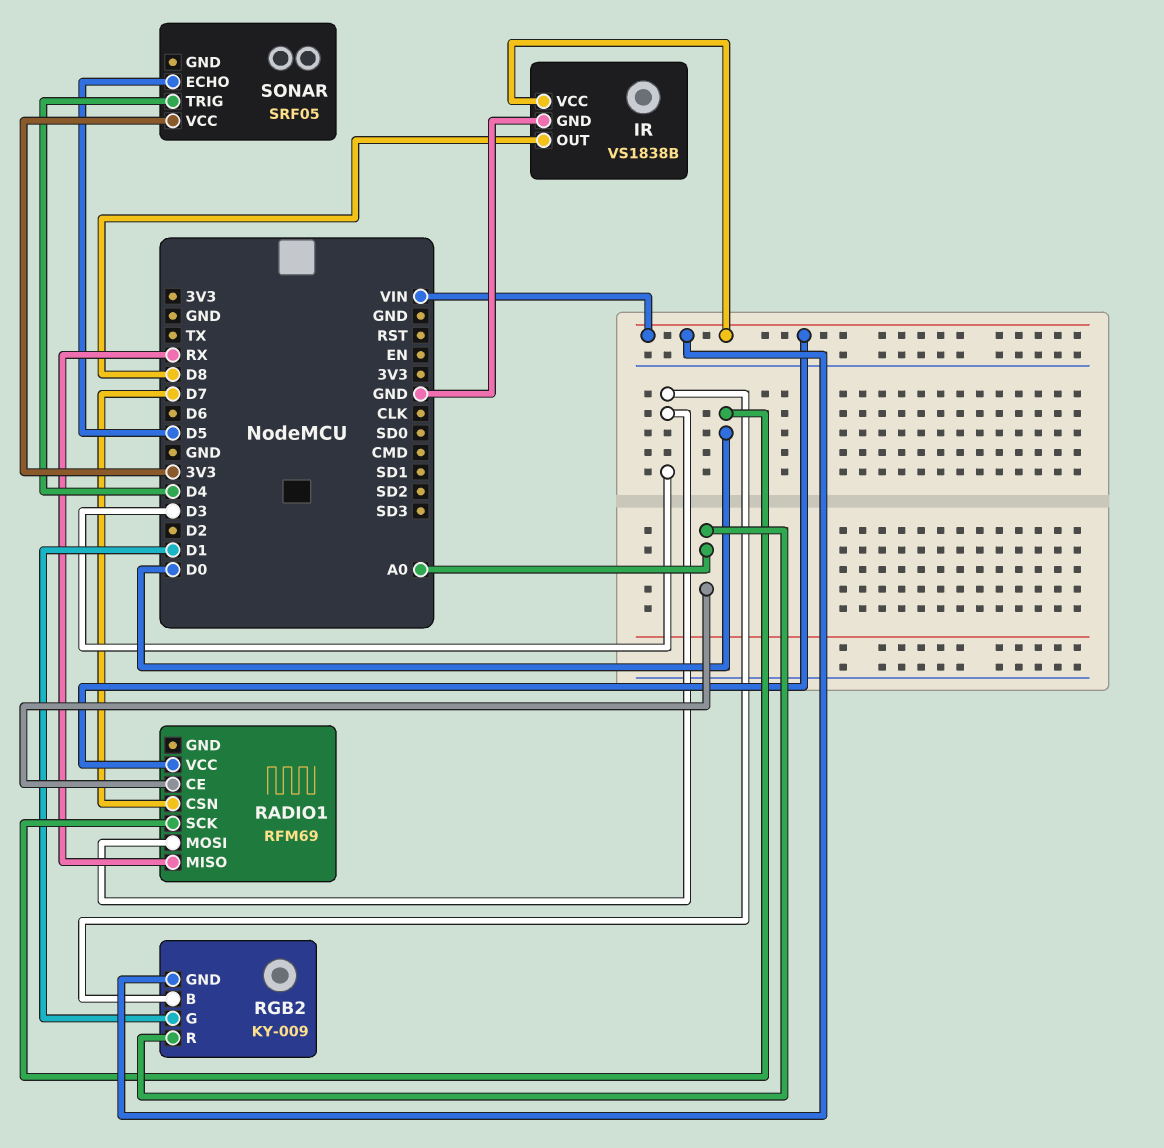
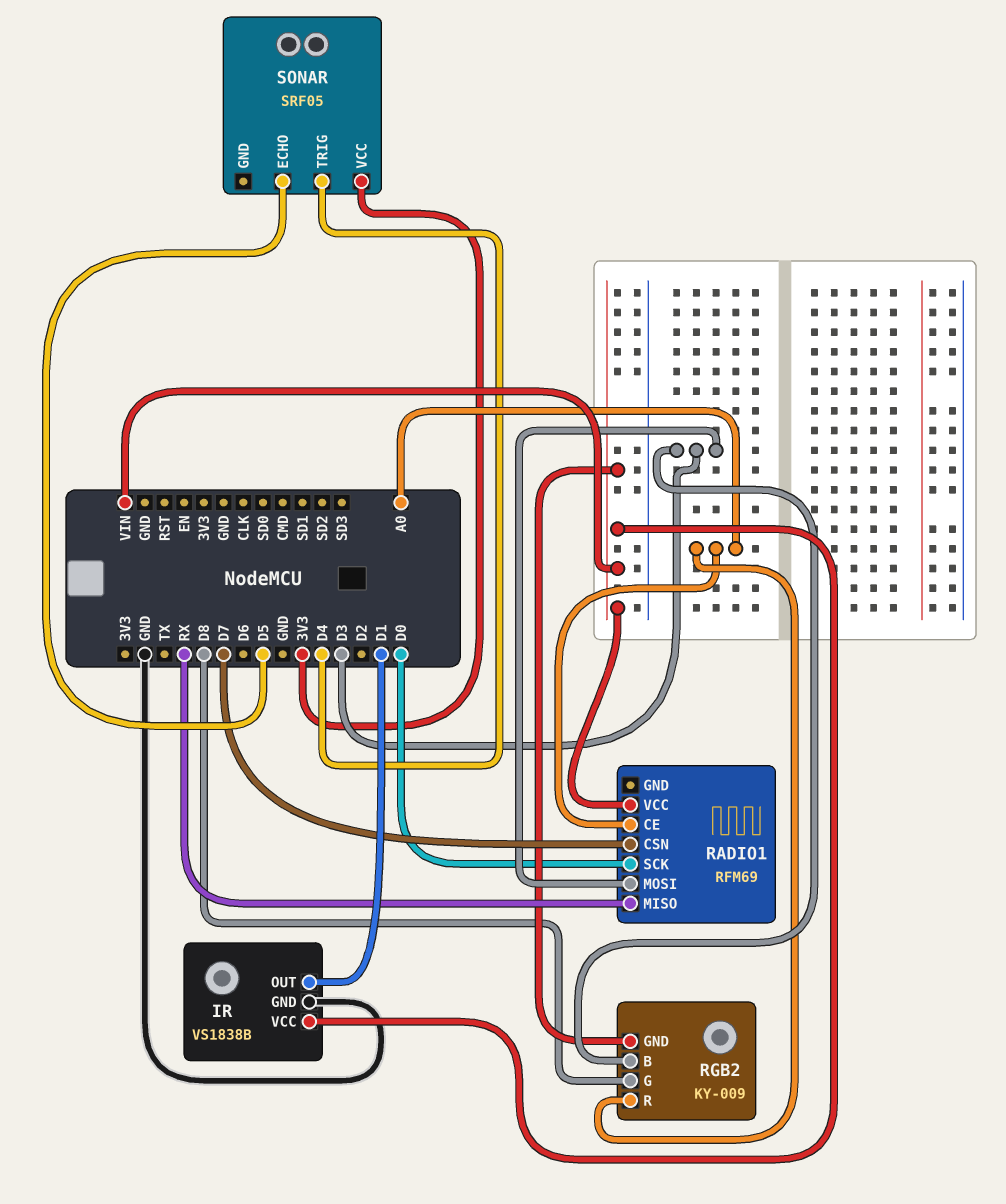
IR pin OUT: D8 -> D1
RGB2 pin G: D1 -> D8

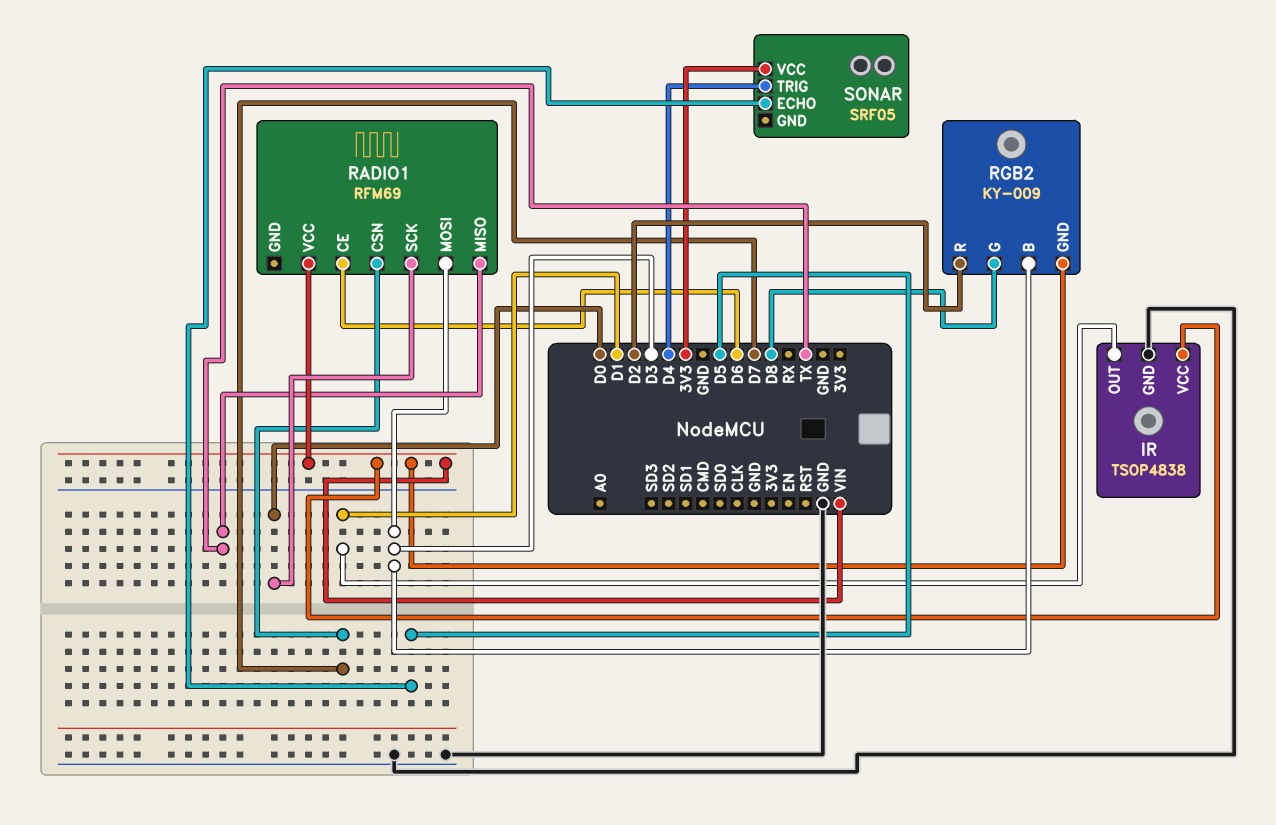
IR: VS1838B -> TSOP4838
RADIO1 pin CE: A0 -> D6
RADIO1 pin MISO: RX -> TX
RGB2 pin R: A0 -> D2

